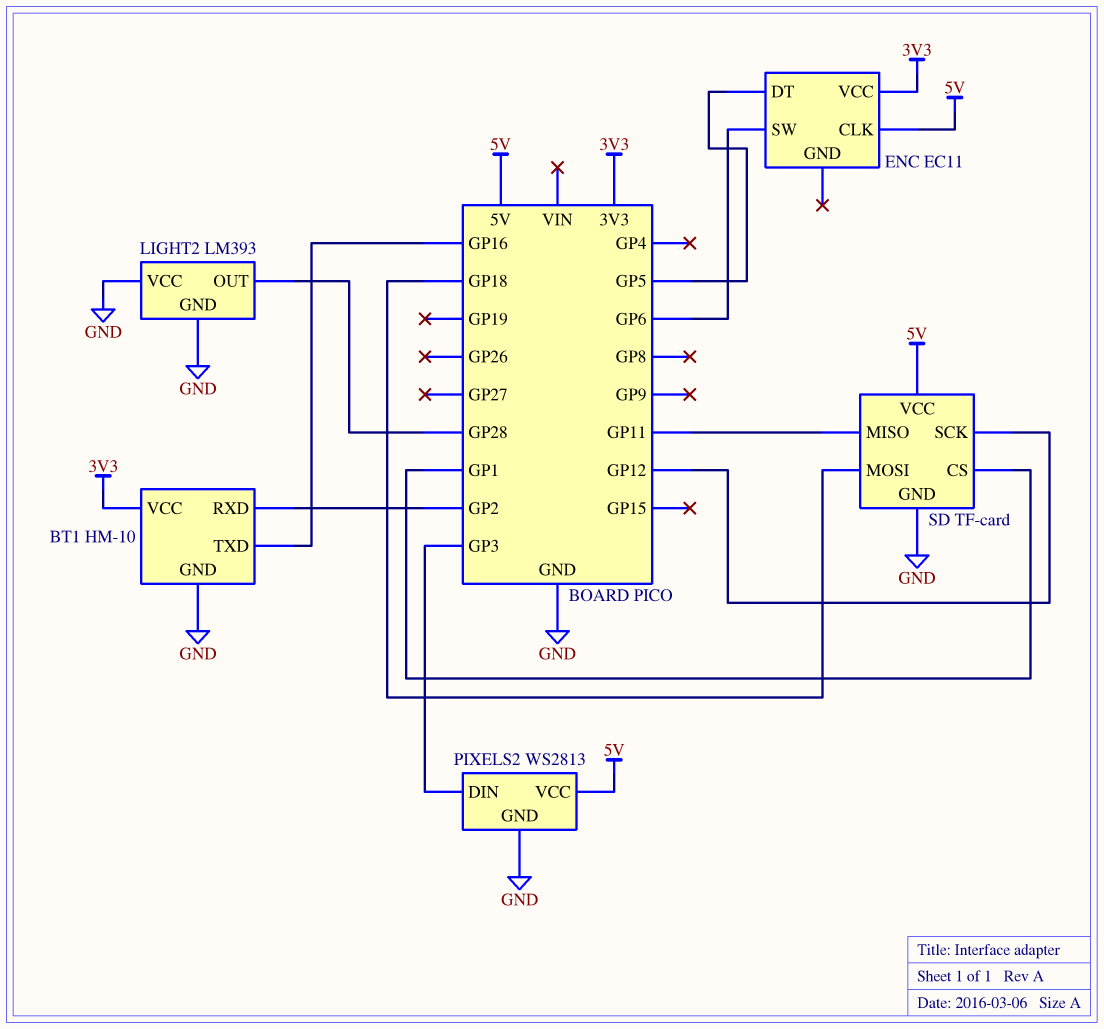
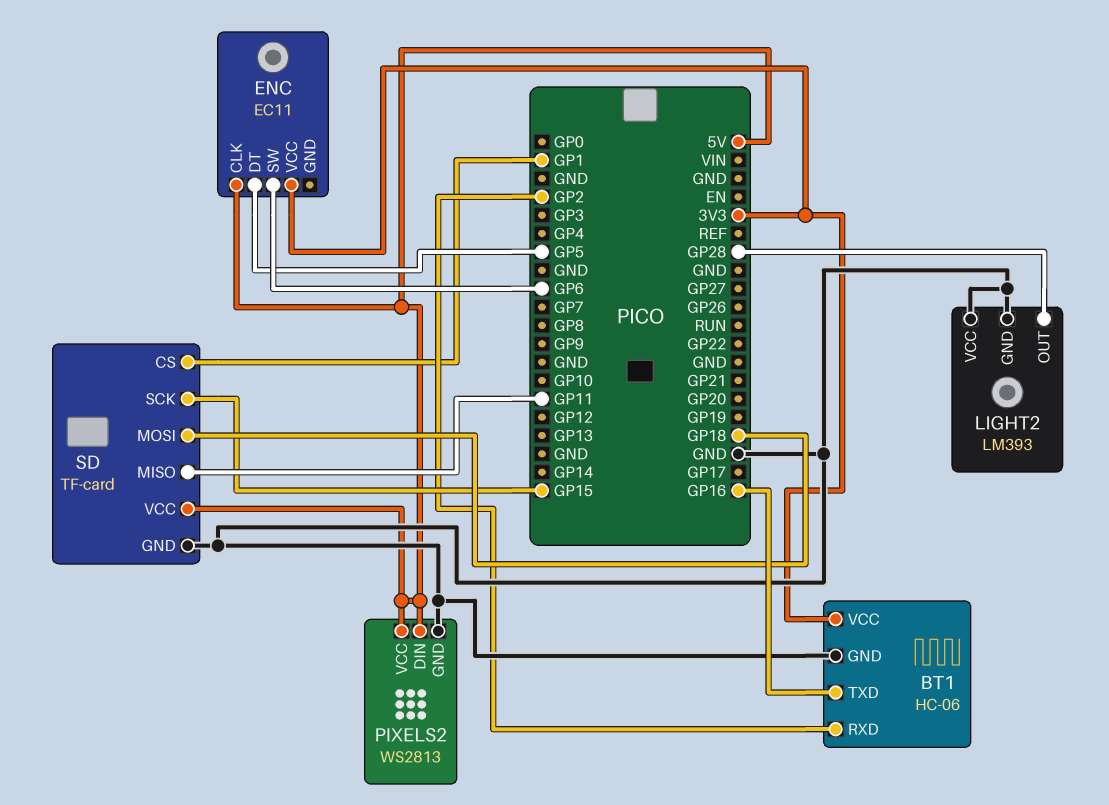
BT1: HM-10 -> HC-06
PIXELS2 pin DIN: GP3 -> 5V
SD pin SCK: GP12 -> GP15

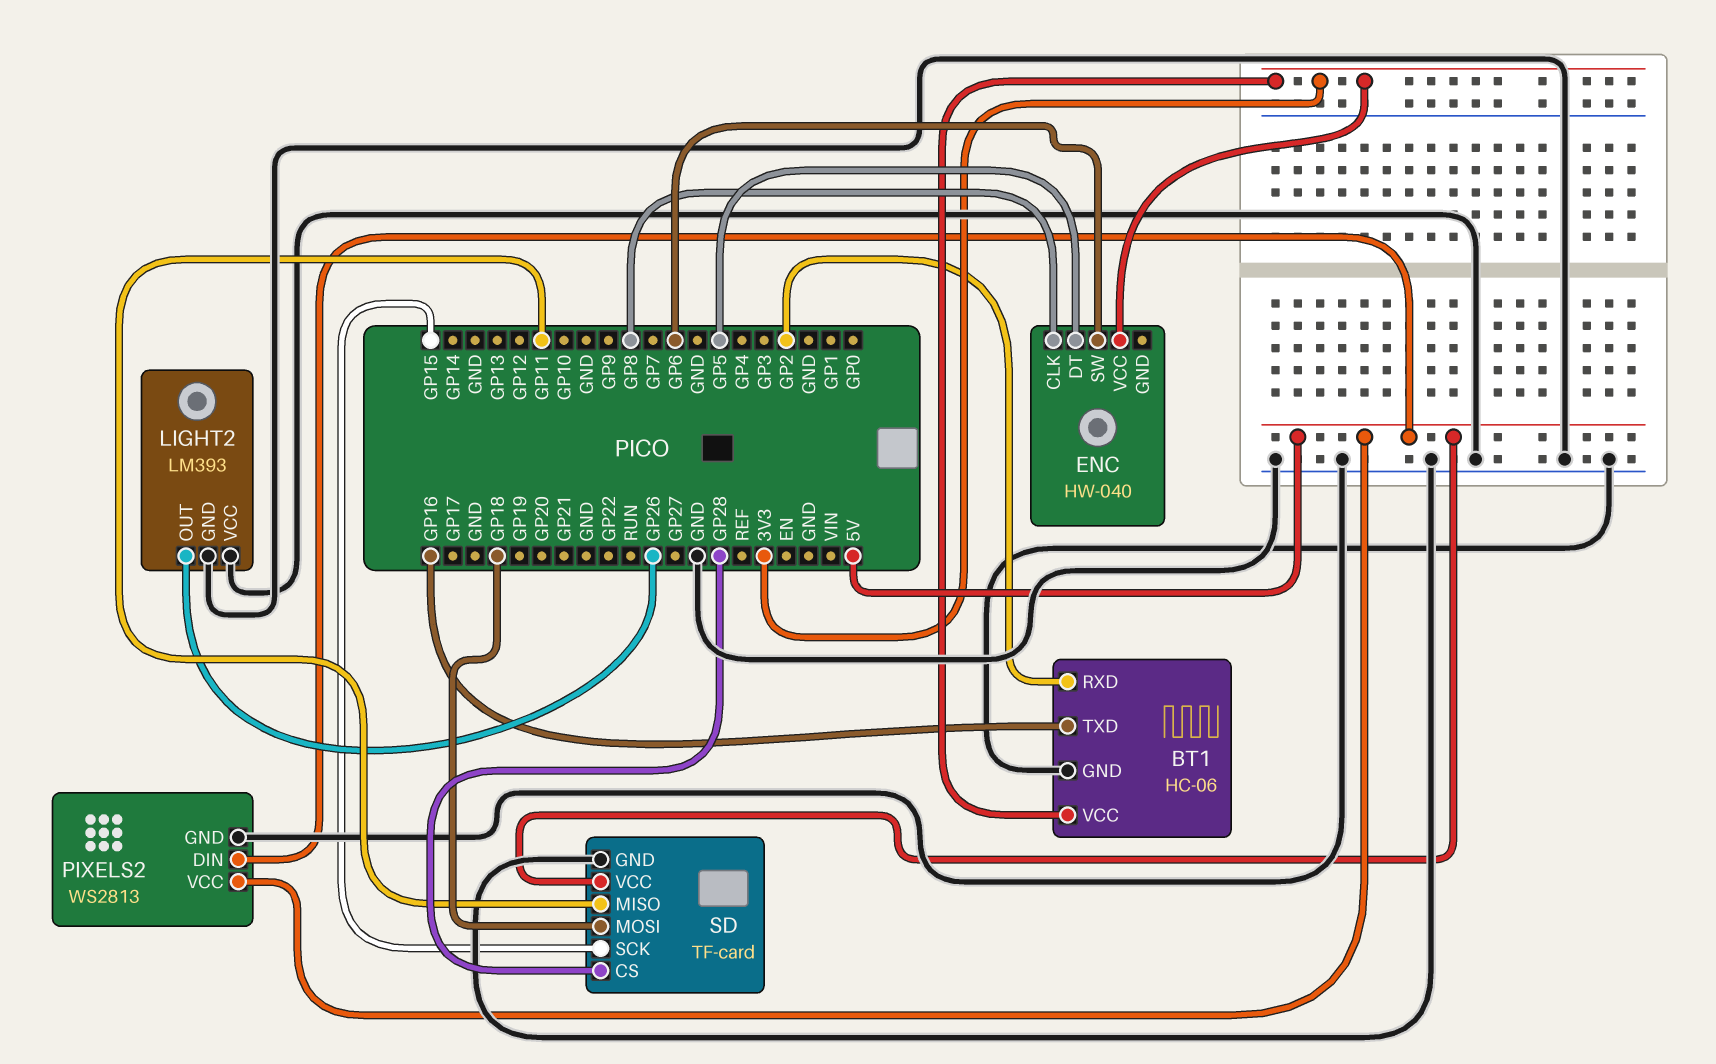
ENC: EC11 -> HW-040
ENC pin CLK: 5V -> GP8
LIGHT2 pin OUT: GP28 -> GP26
SD pin CS: GP1 -> GP28

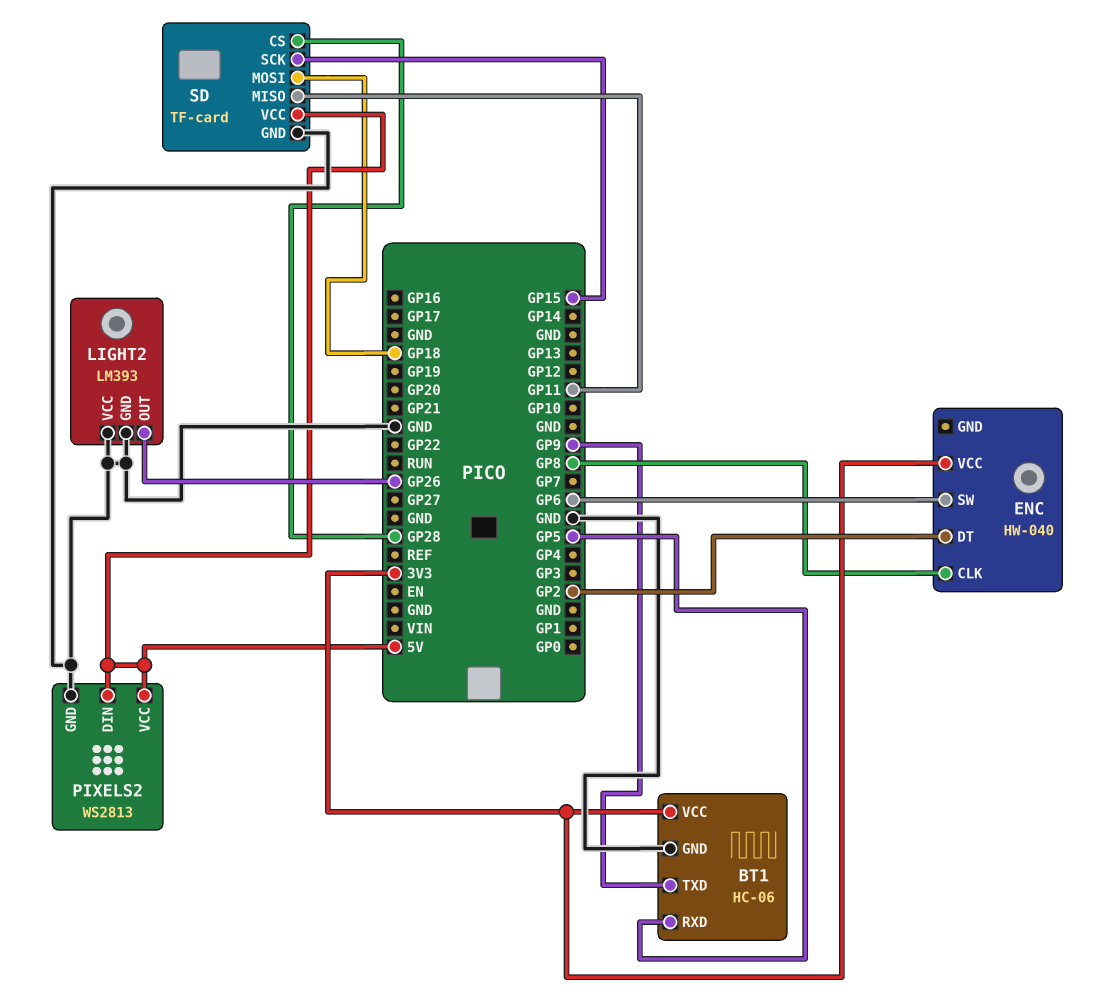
BT1 pin RXD: GP2 -> GP5
BT1 pin TXD: GP16 -> GP9
ENC pin DT: GP5 -> GP2

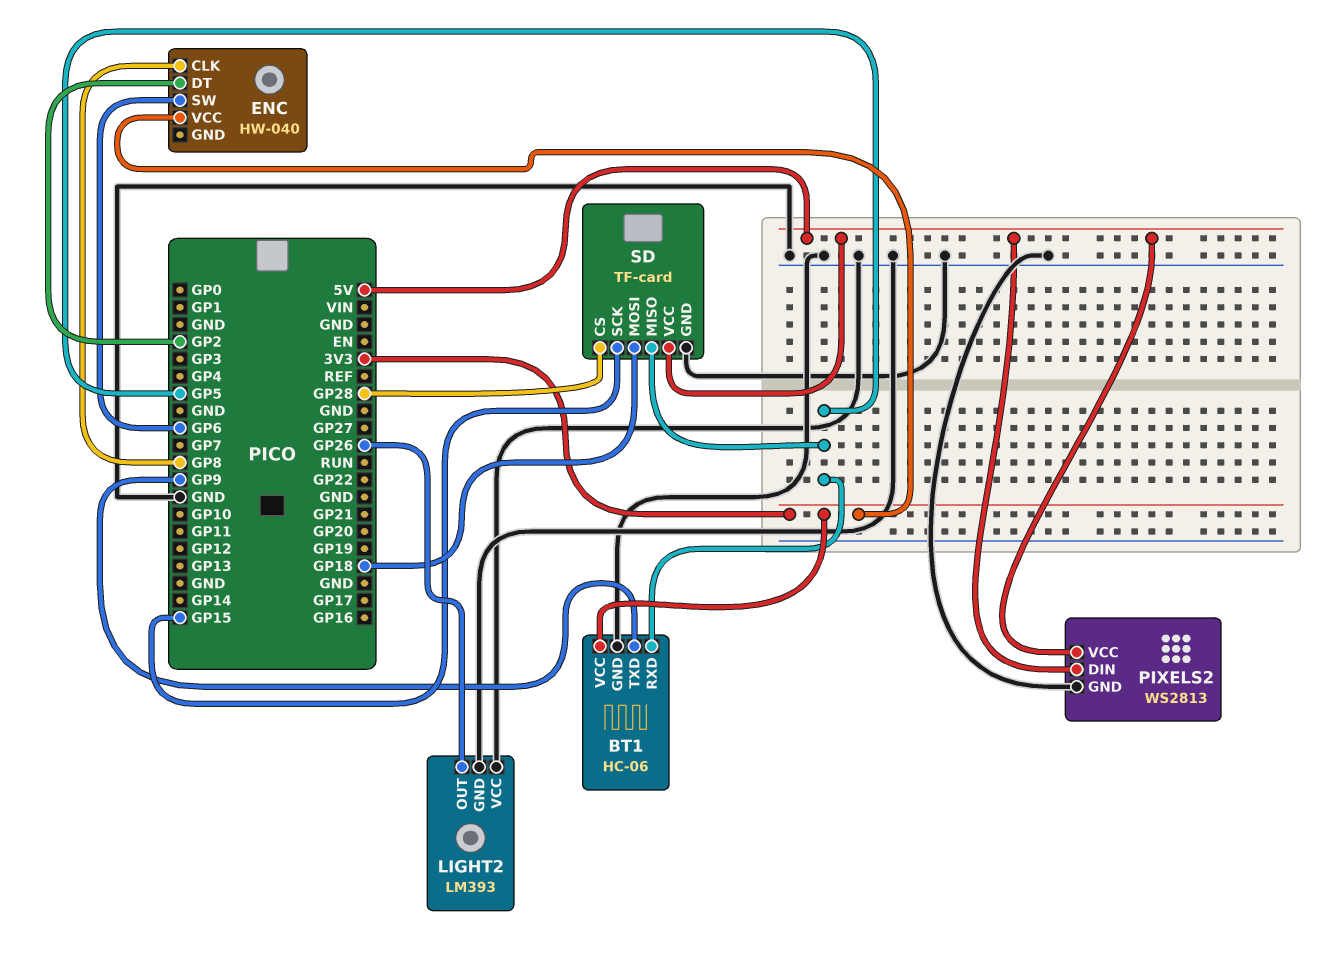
SD pin MISO: GP11 -> GP5

